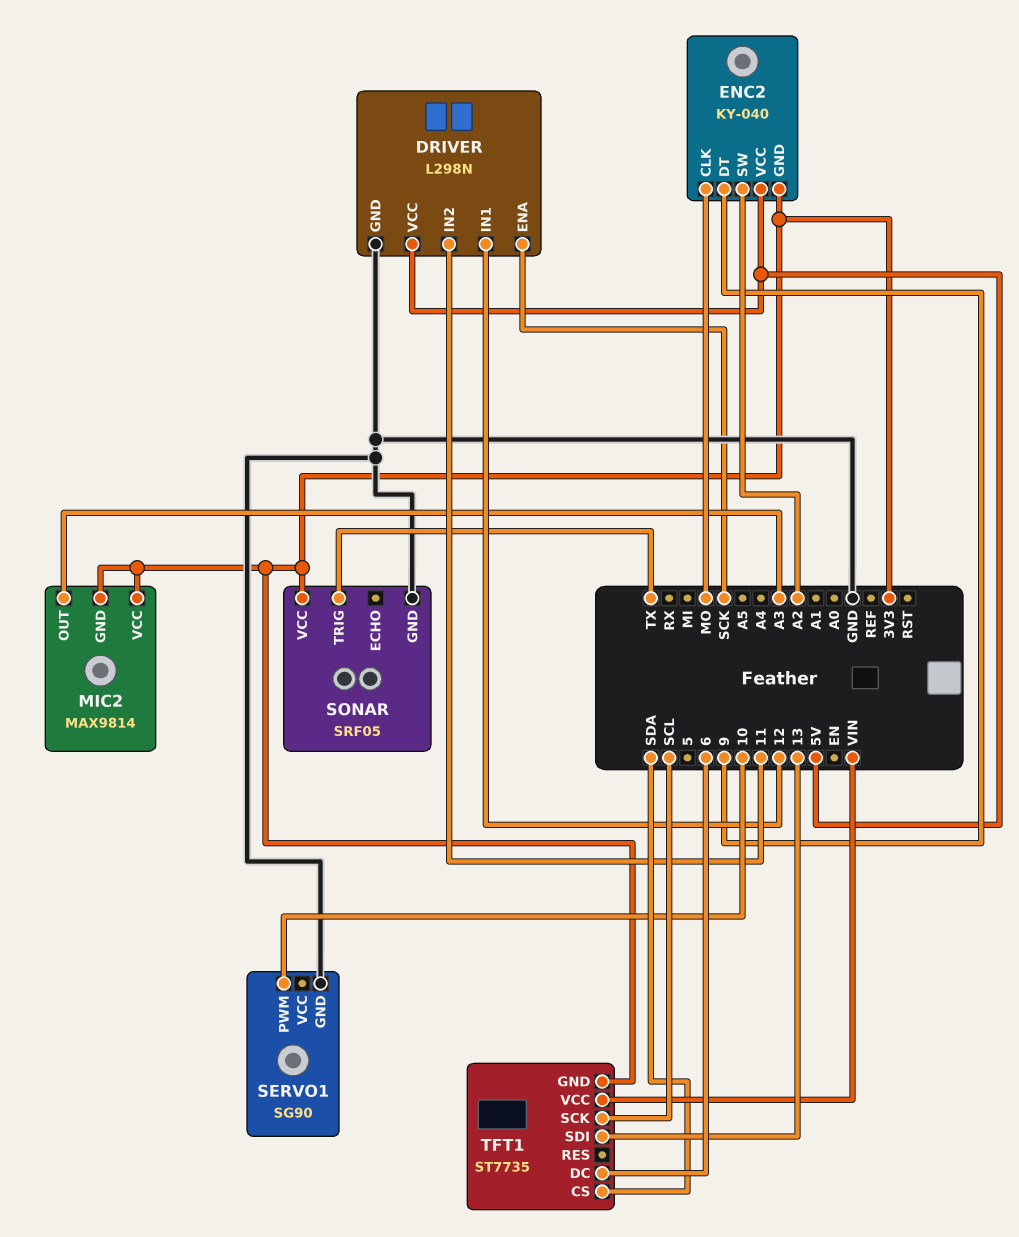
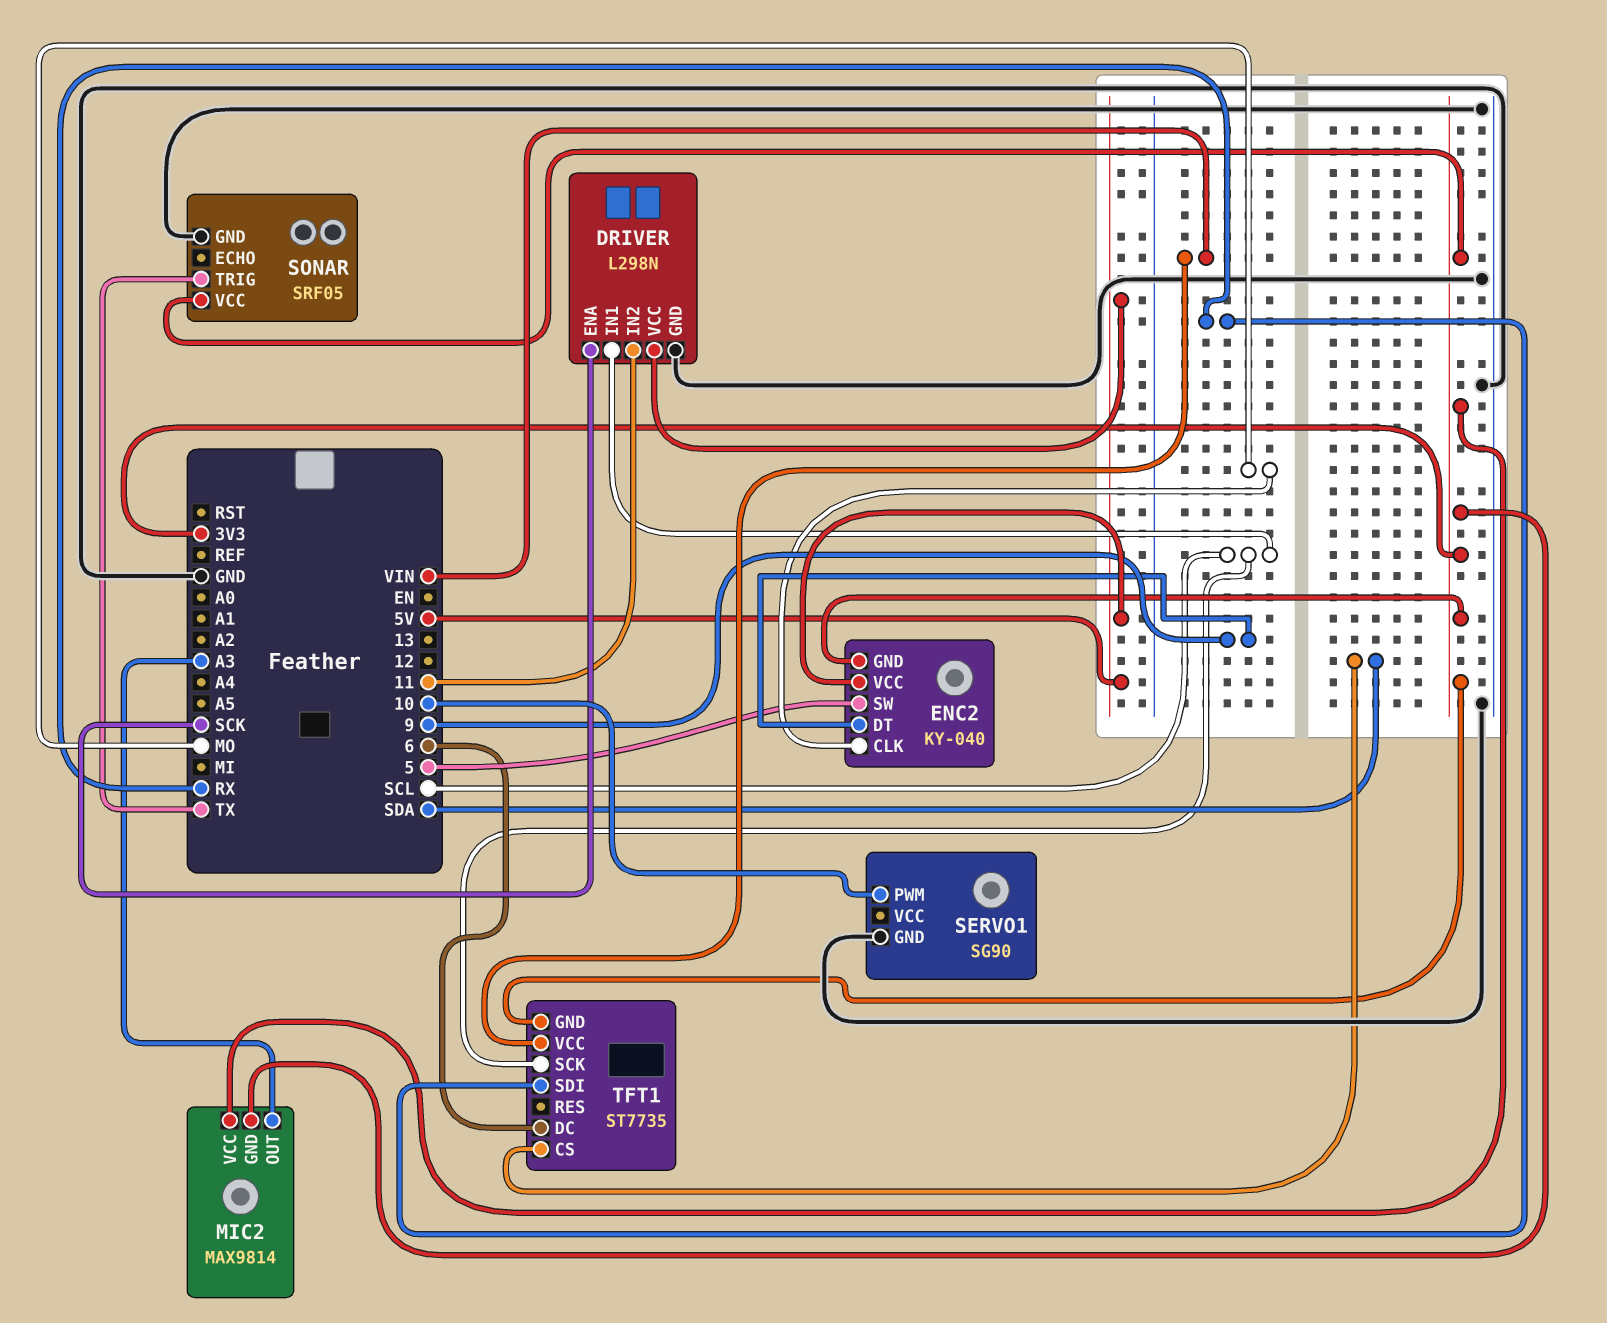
DRIVER pin IN1: 12 -> SCL
ENC2 pin SW: A2 -> 5
TFT1 pin SDI: 13 -> RX

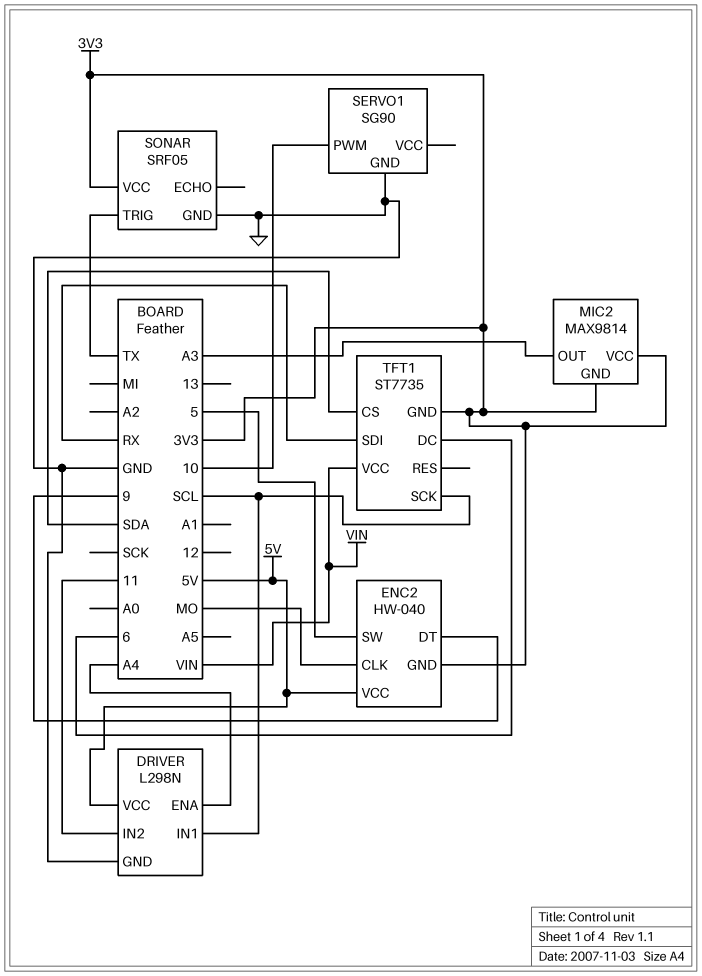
DRIVER pin ENA: SCK -> A4
ENC2: KY-040 -> HW-040

